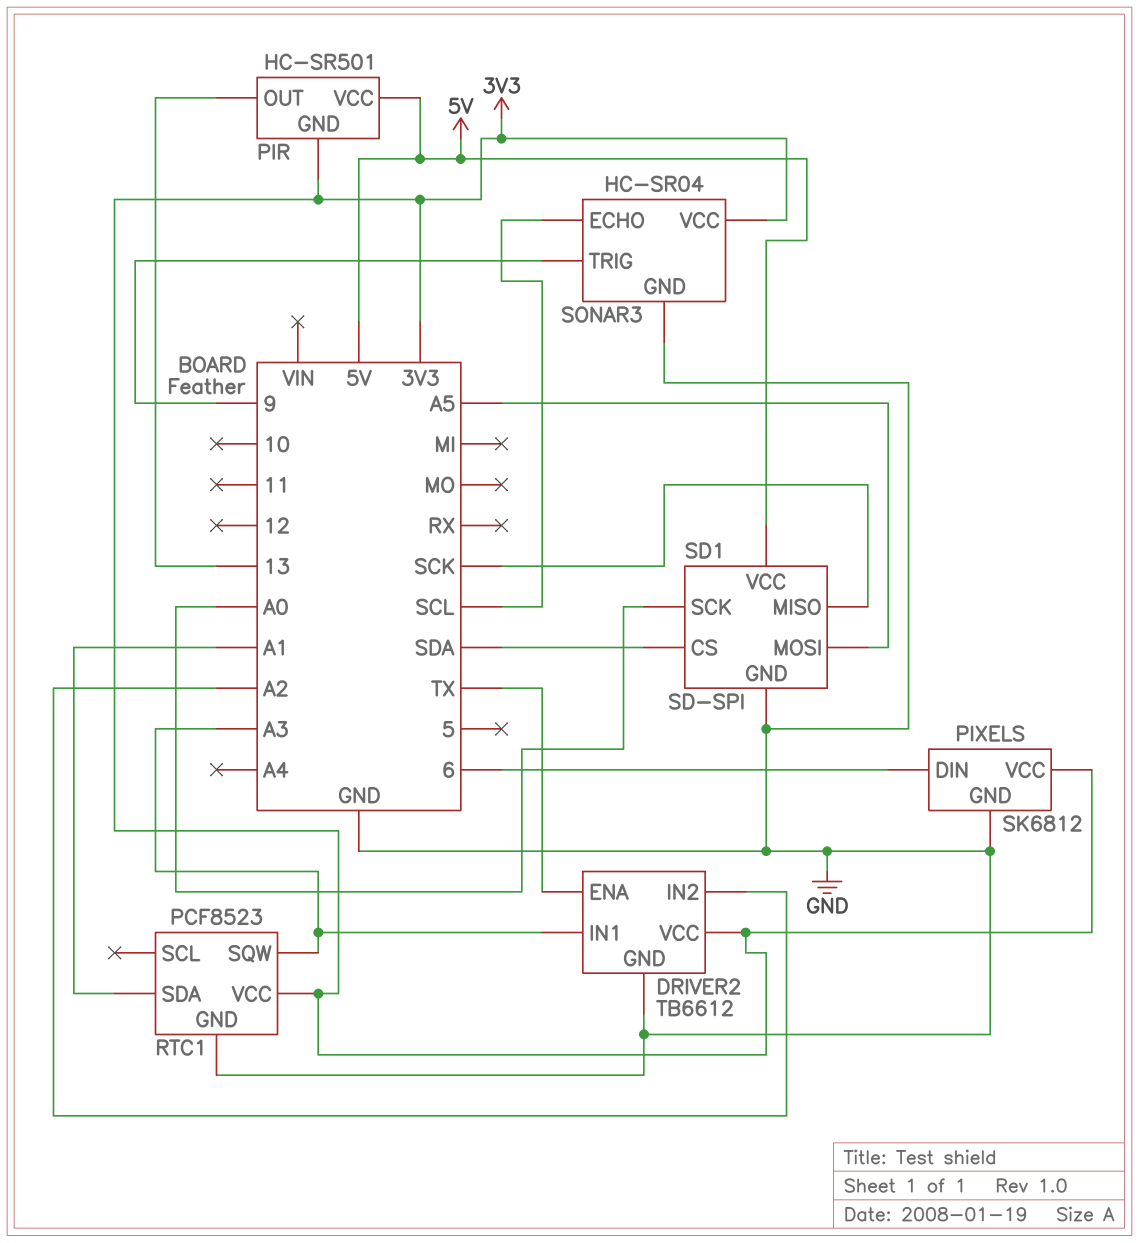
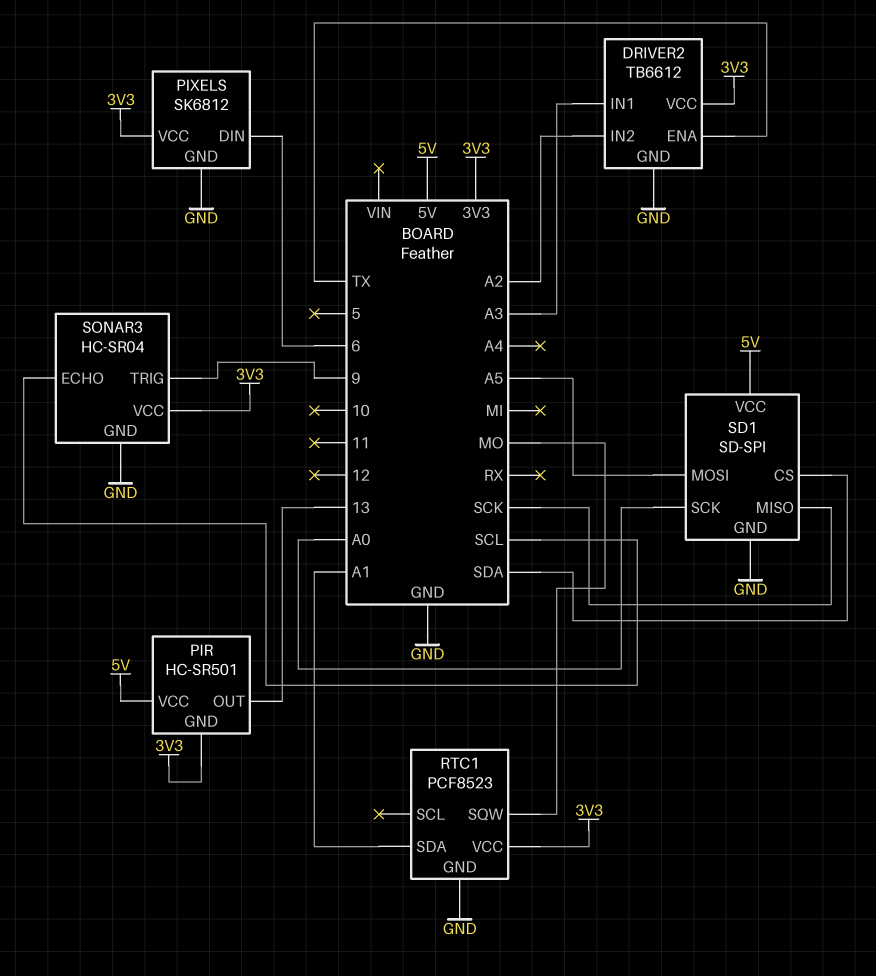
RTC1 pin SQW: A3 -> MO

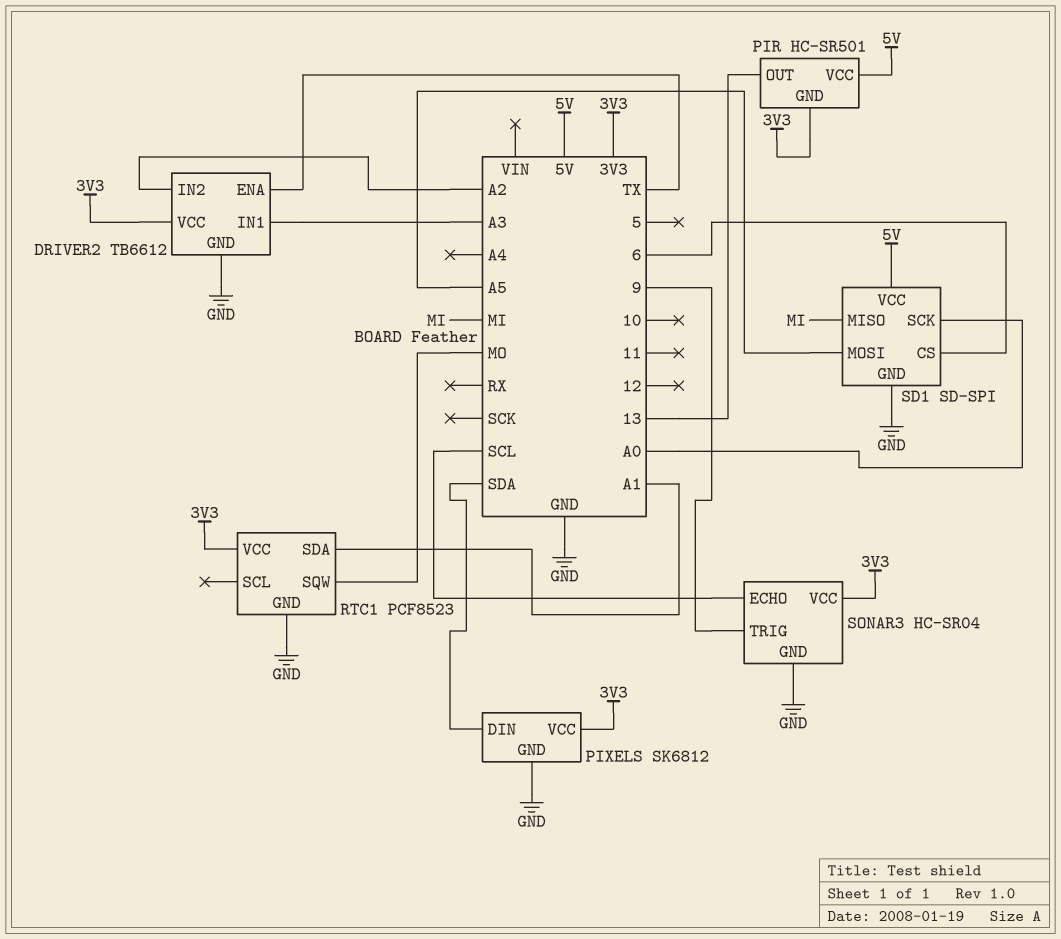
PIXELS pin DIN: 6 -> SDA
SD1 pin CS: SDA -> 6
SD1 pin MISO: SCK -> MI

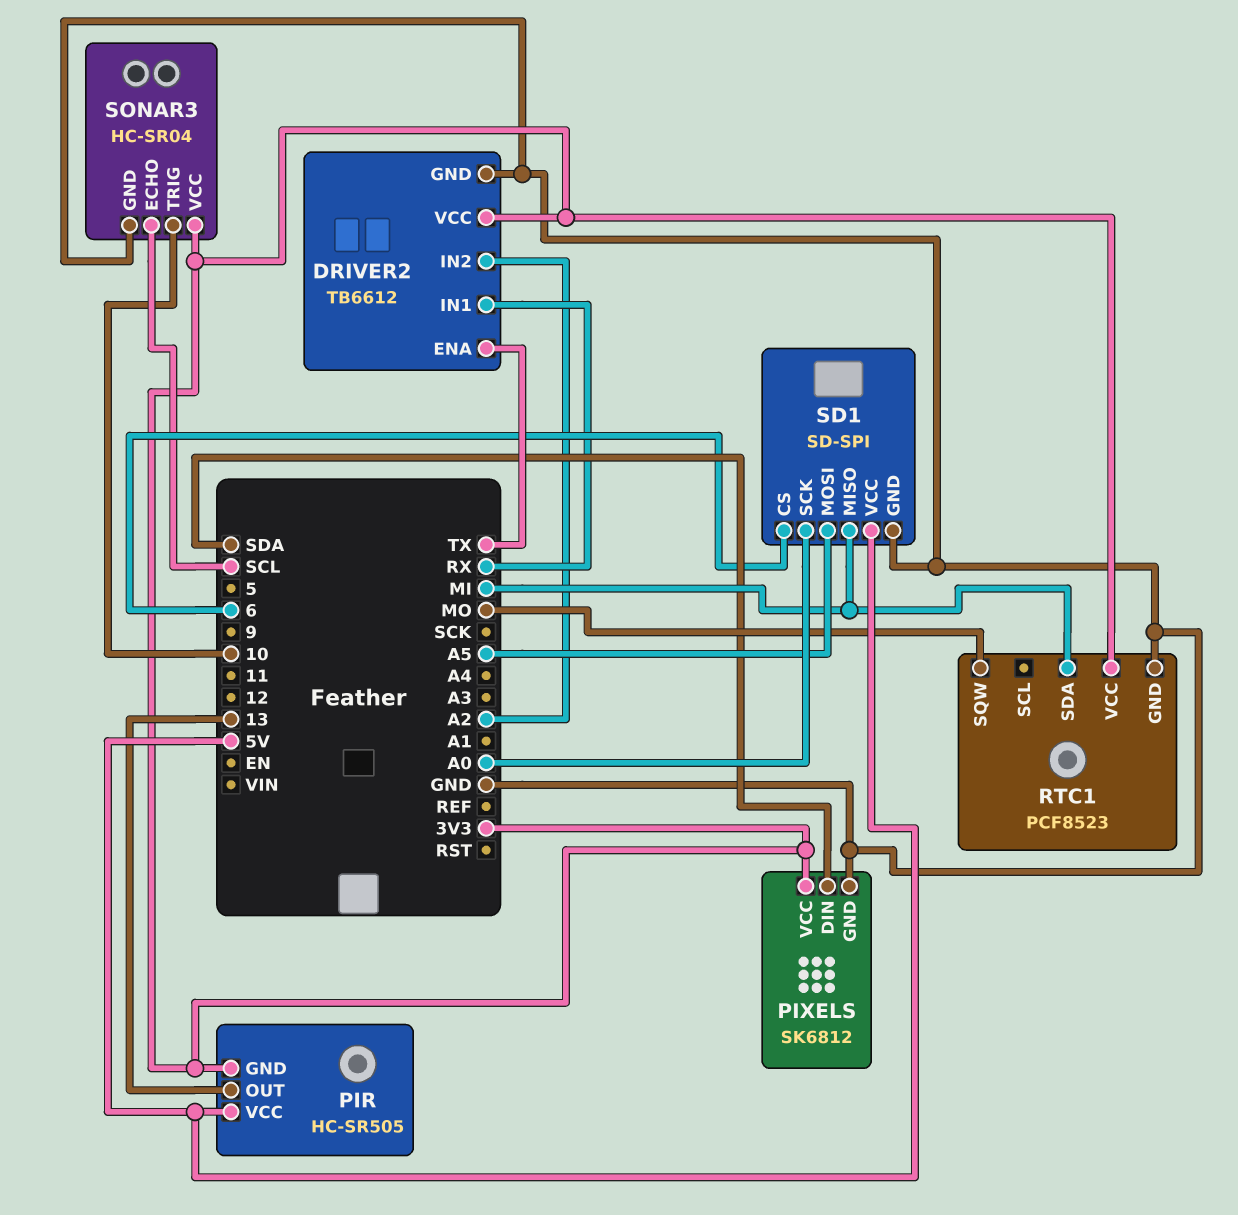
DRIVER2 pin IN1: A3 -> RX
PIR: HC-SR501 -> HC-SR505
RTC1 pin SDA: A1 -> MI
SONAR3 pin TRIG: 9 -> 10

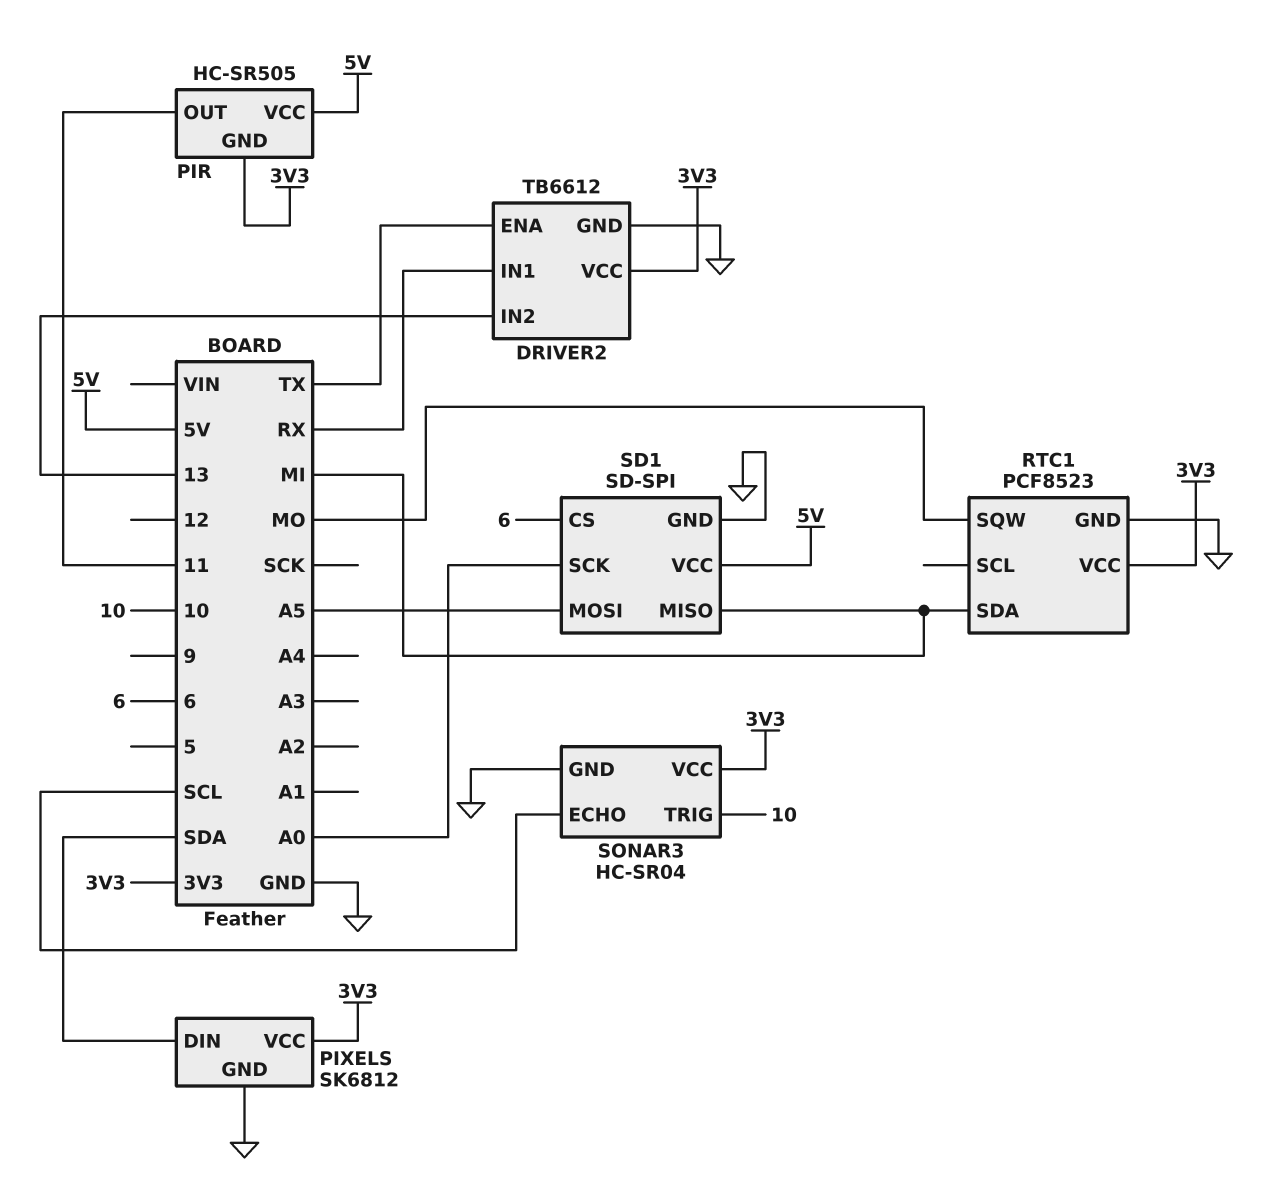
DRIVER2 pin IN2: A2 -> 13
PIR pin OUT: 13 -> 11

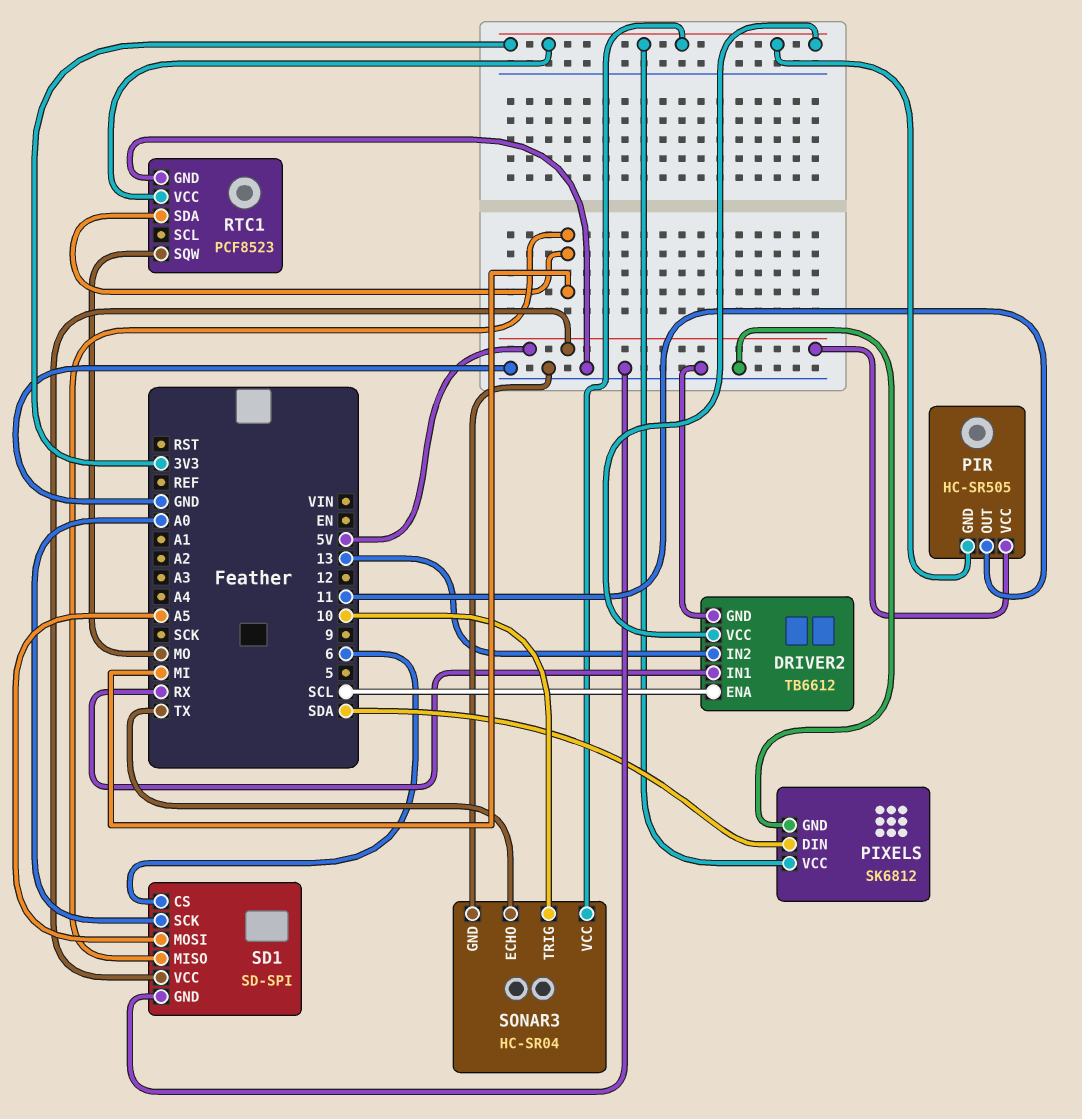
DRIVER2 pin ENA: TX -> SCL
SONAR3 pin ECHO: SCL -> TX

